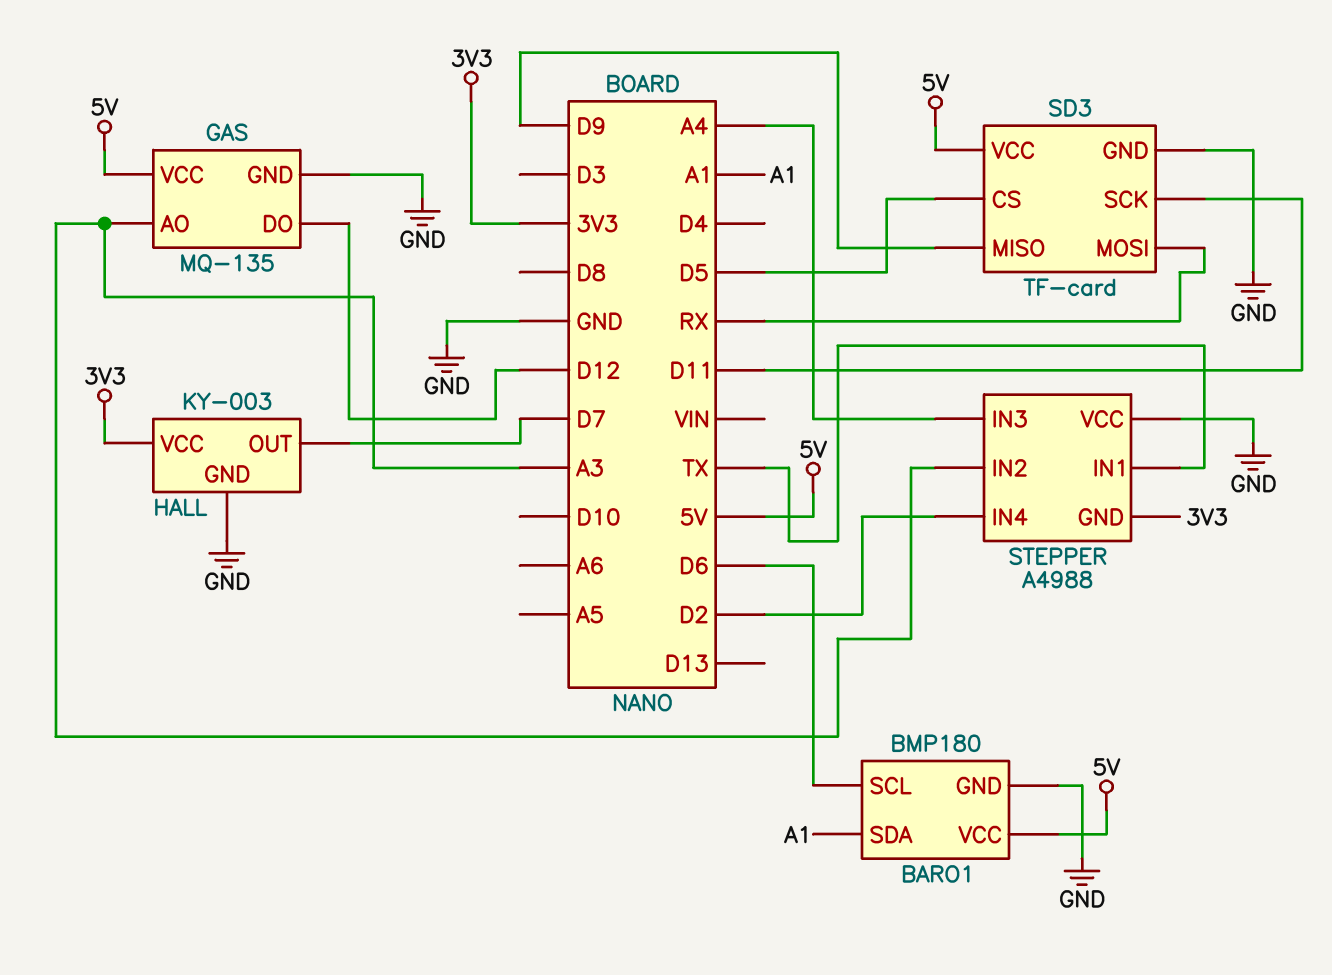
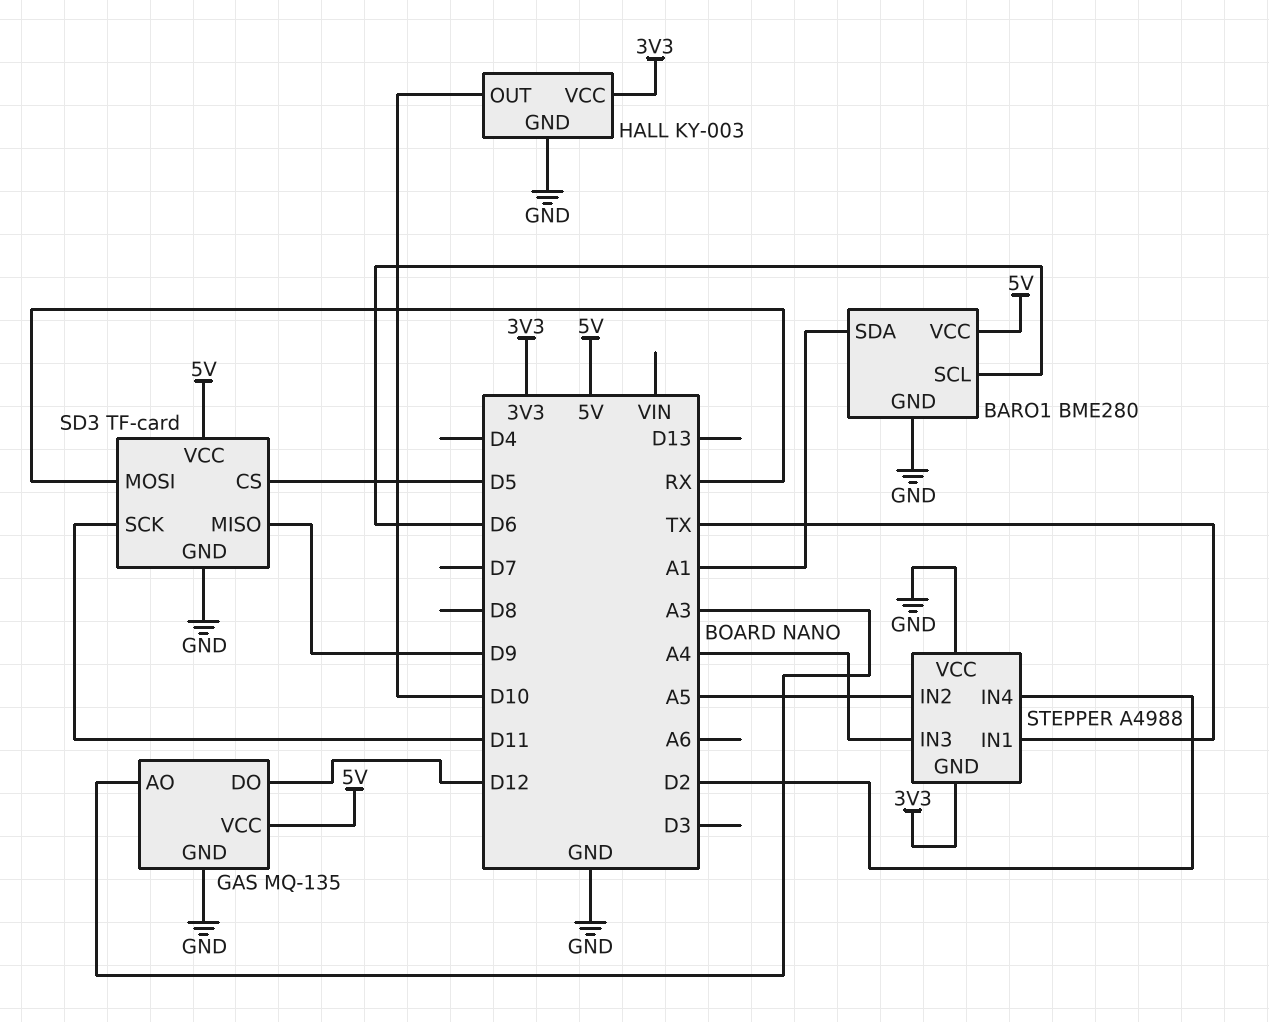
BARO1: BMP180 -> BME280
HALL pin OUT: D7 -> D10
STEPPER pin IN2: A3 -> A5

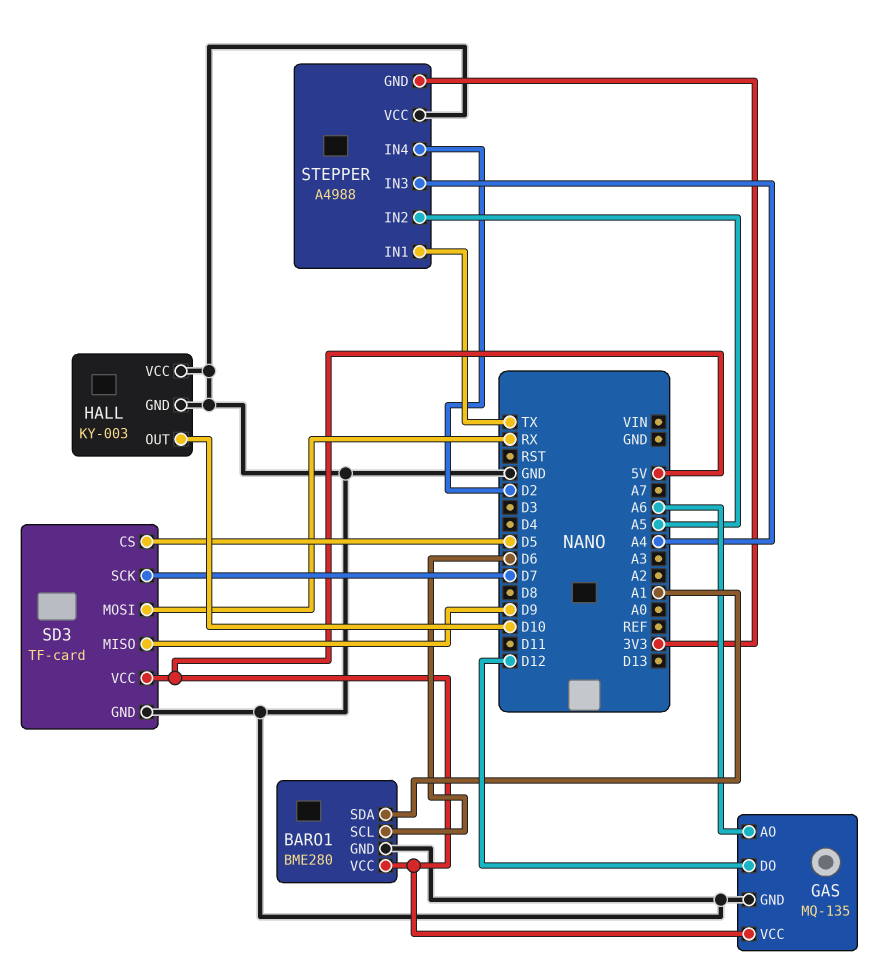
GAS pin AO: A3 -> A6
HALL pin VCC: 3V3 -> GND
SD3 pin SCK: D11 -> D7

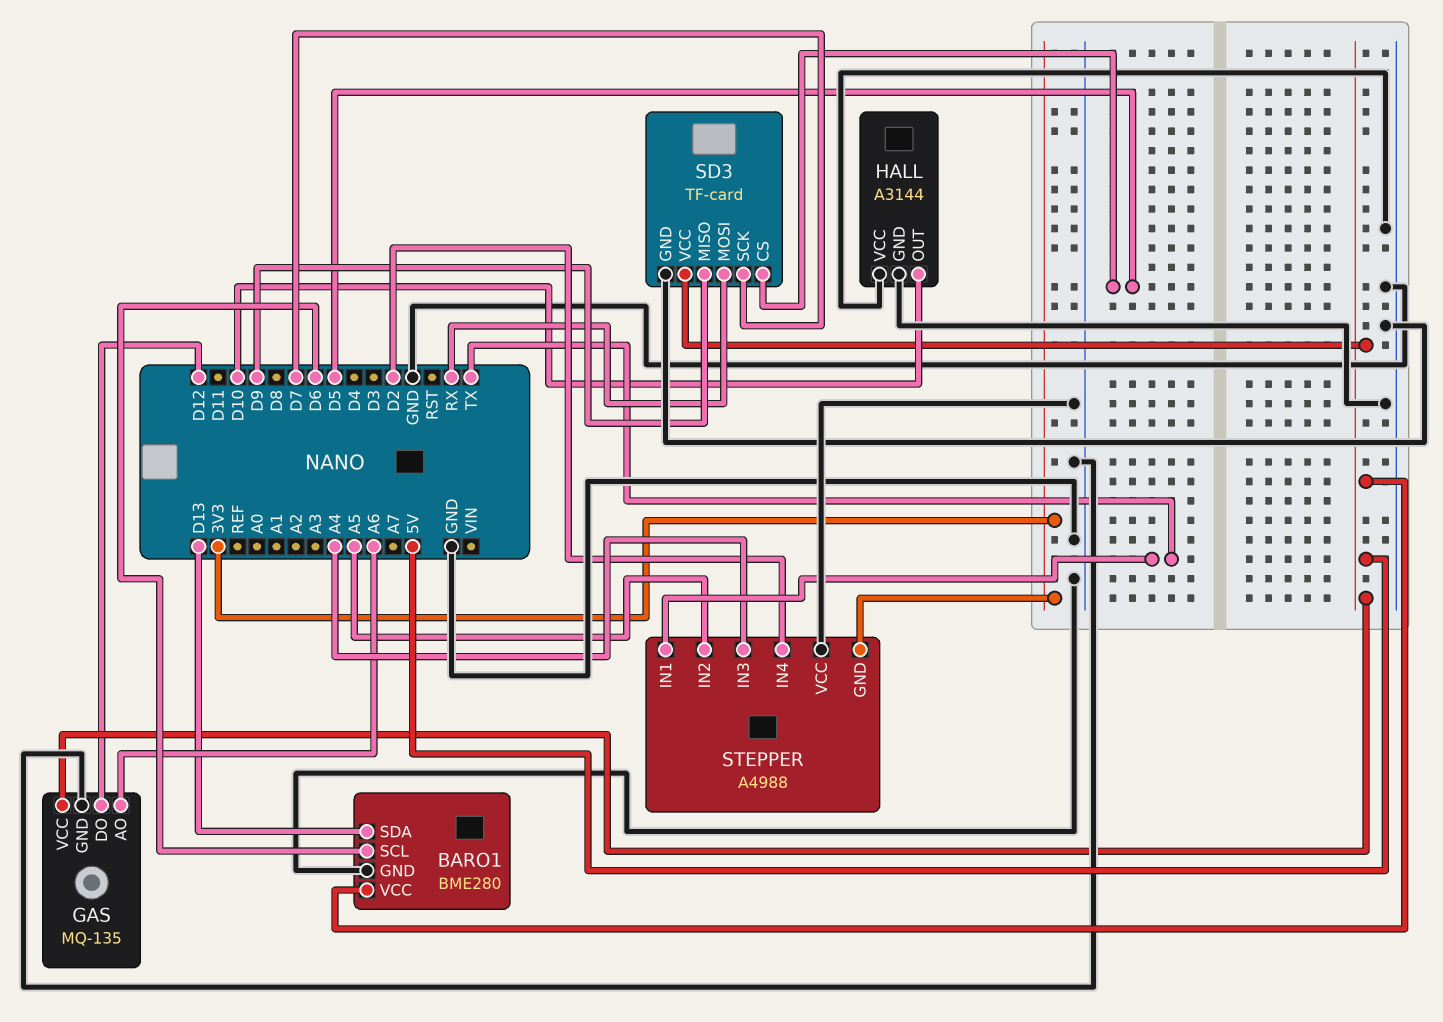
BARO1 pin SDA: A1 -> D13
HALL: KY-003 -> A3144

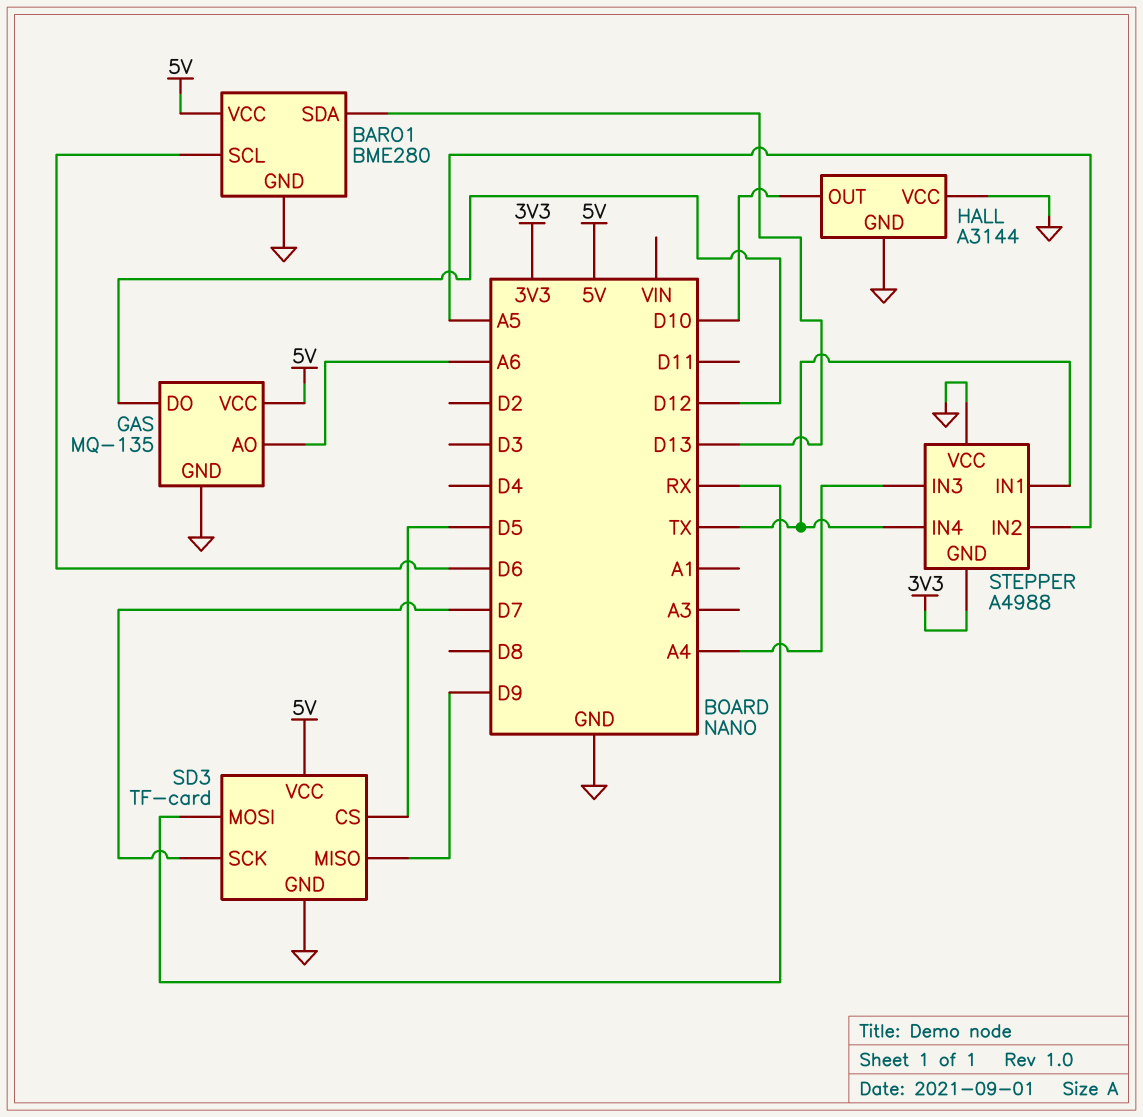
STEPPER pin IN4: D2 -> TX

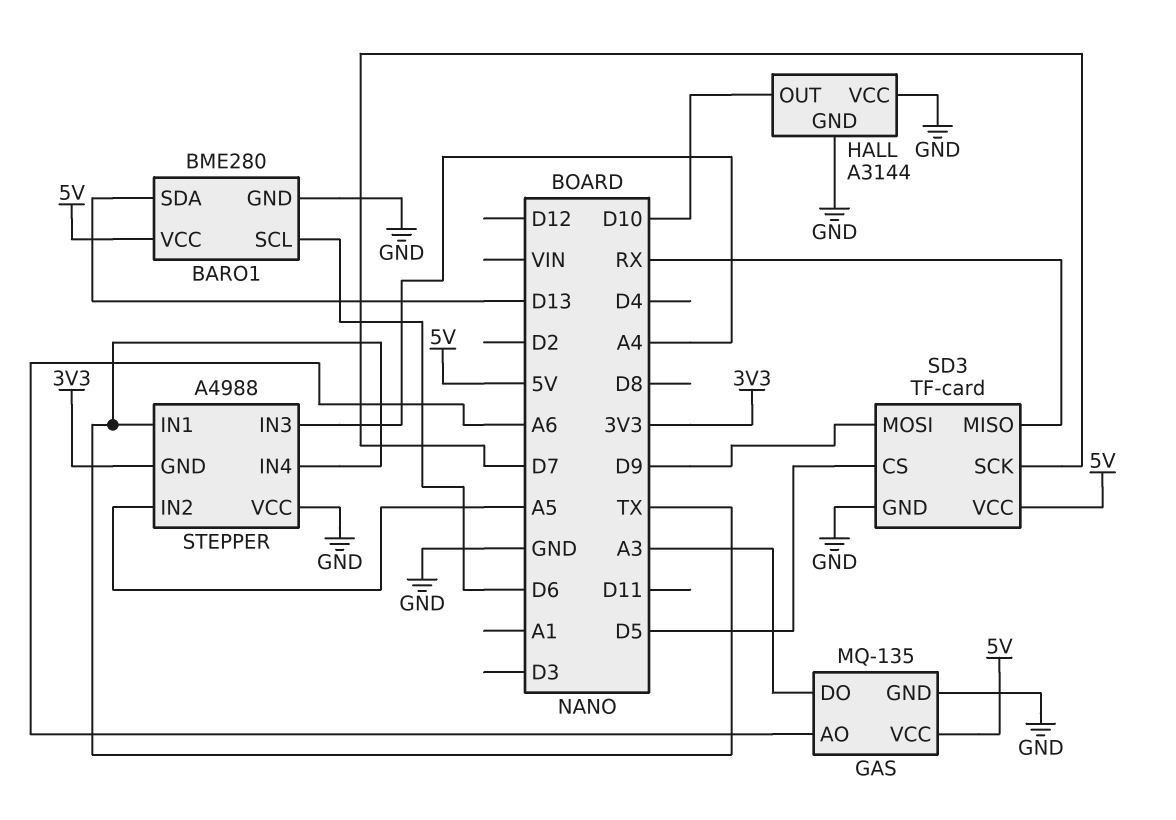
GAS pin DO: D12 -> A3
SD3 pin MISO: D9 -> RX
SD3 pin MOSI: RX -> D9

